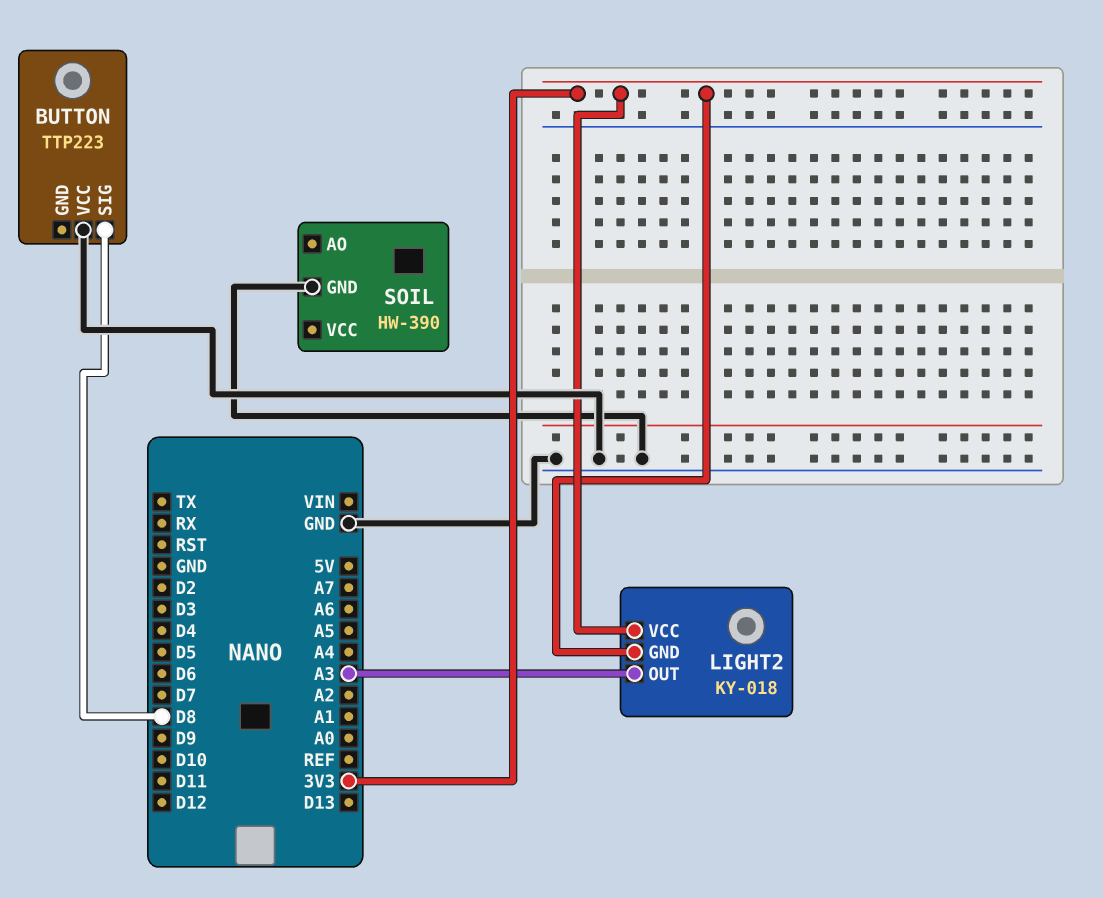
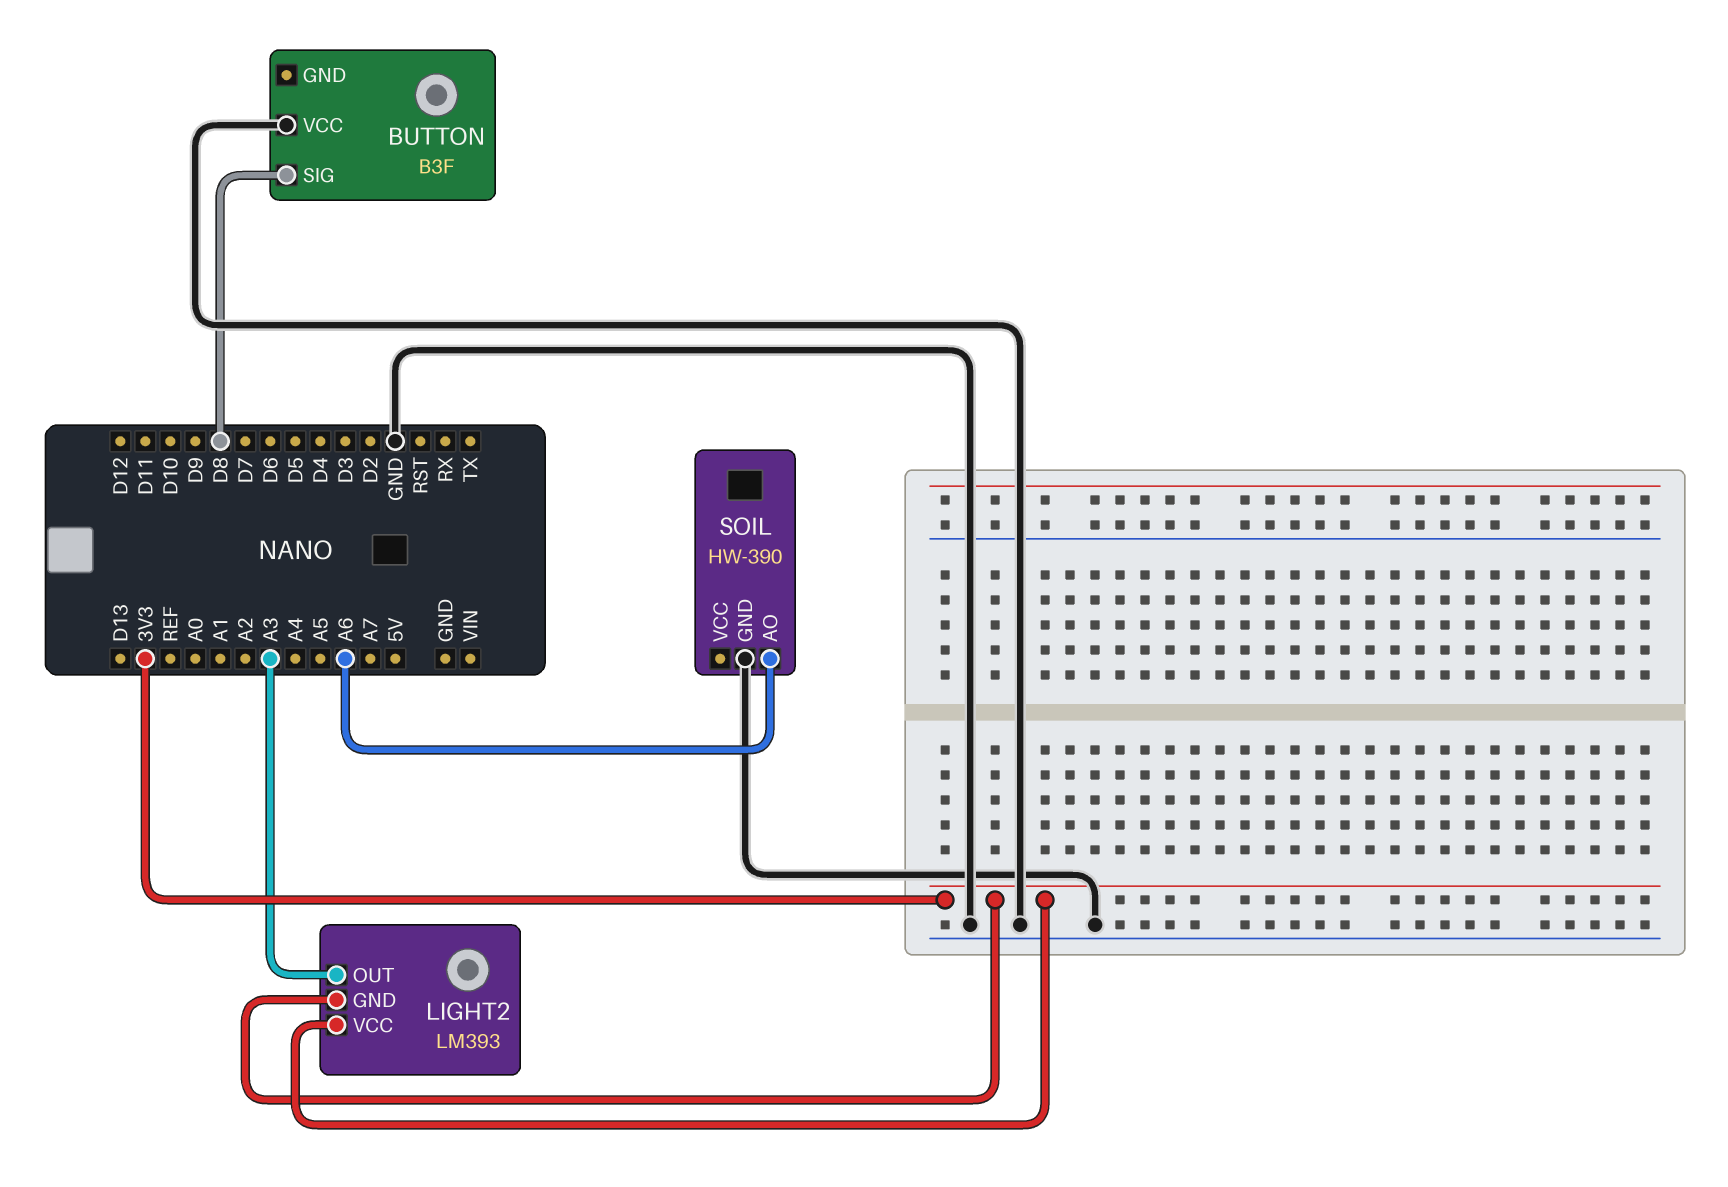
BUTTON: TTP223 -> B3F
LIGHT2: KY-018 -> LM393
SOIL pin AO: none -> A6

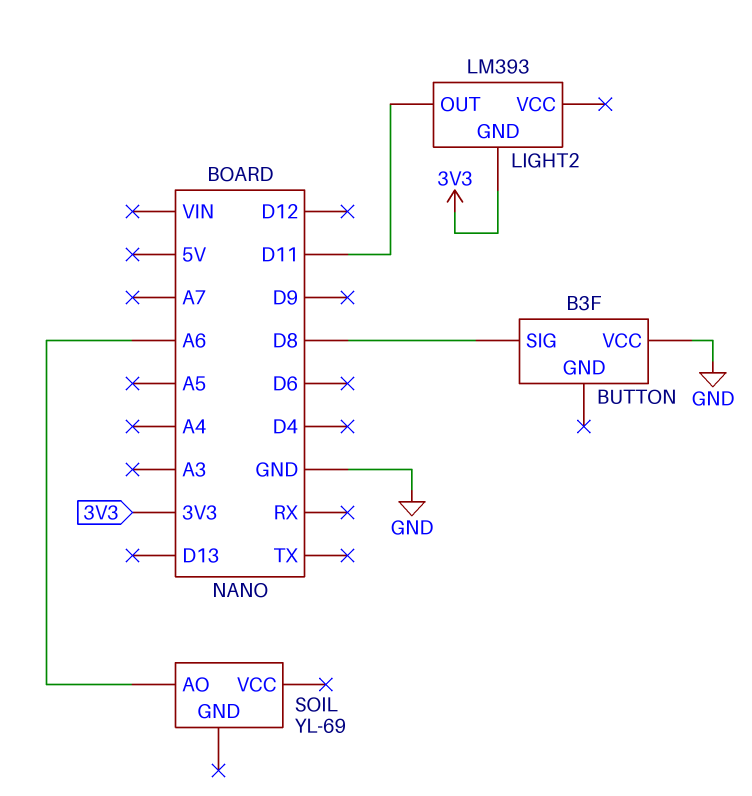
LIGHT2 pin OUT: A3 -> D11
LIGHT2 pin VCC: 3V3 -> none
SOIL: HW-390 -> YL-69
SOIL pin GND: GND -> none

